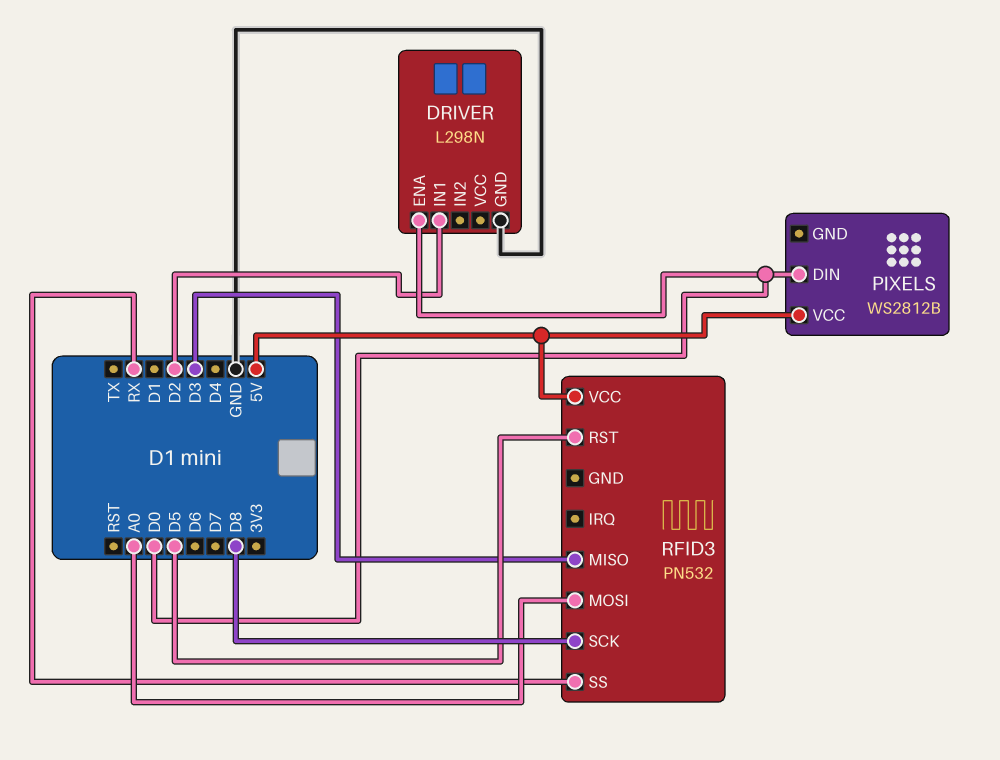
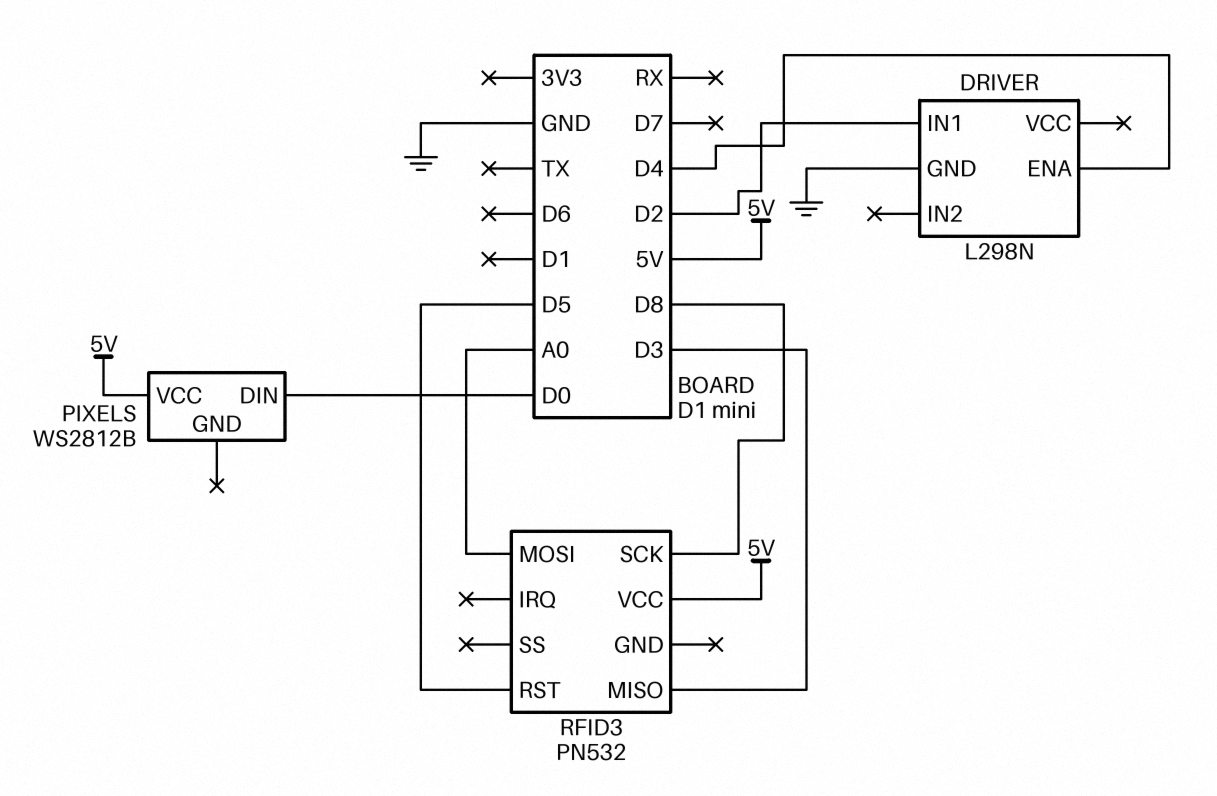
DRIVER pin ENA: D0 -> D4
RFID3 pin SS: RX -> none

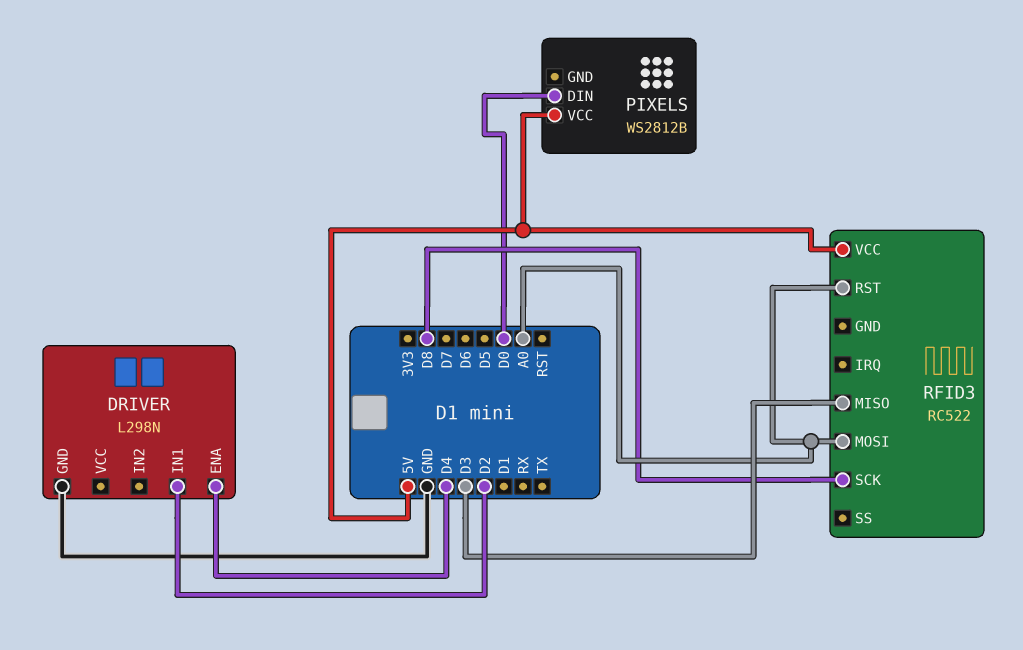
RFID3: PN532 -> RC522
RFID3 pin RST: D5 -> A0

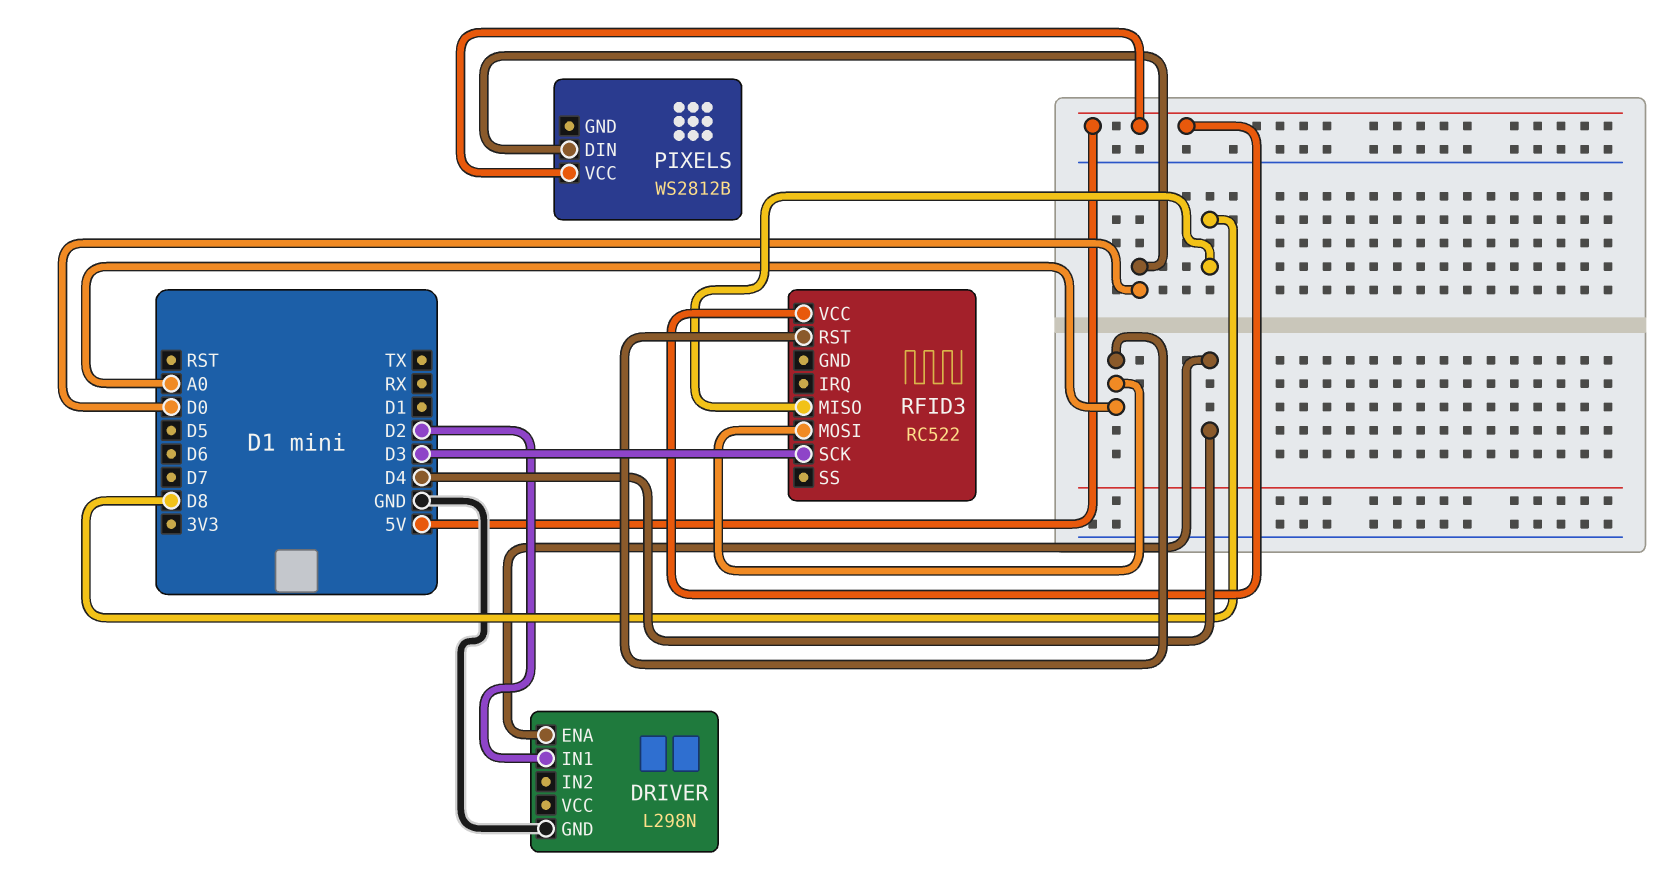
RFID3 pin MISO: D3 -> D8
RFID3 pin SCK: D8 -> D3

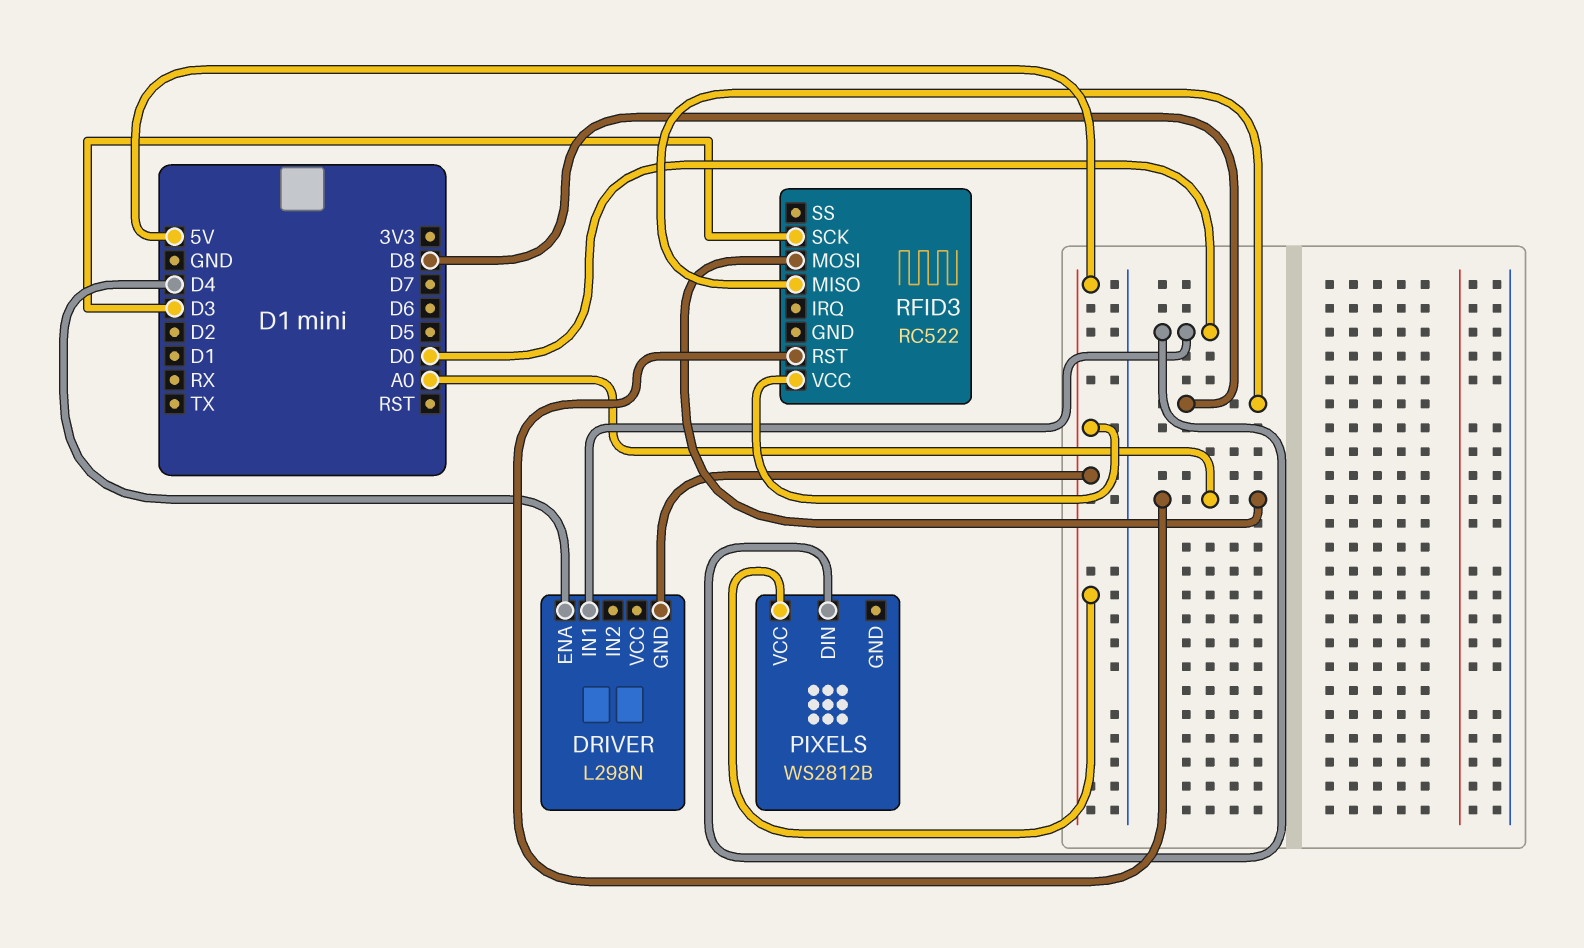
DRIVER pin GND: GND -> 5V
DRIVER pin IN1: D2 -> D0

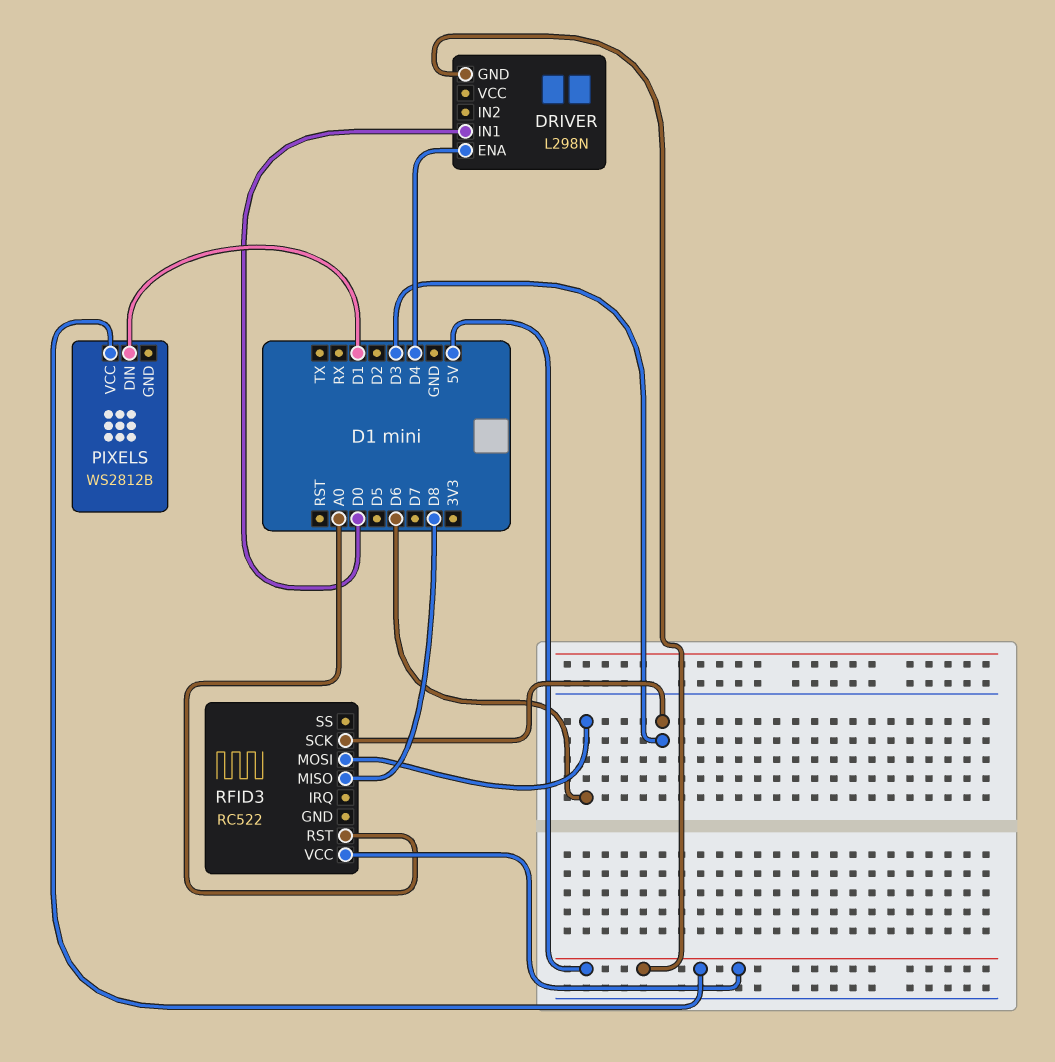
PIXELS pin DIN: D0 -> D1
RFID3 pin MOSI: A0 -> D6

